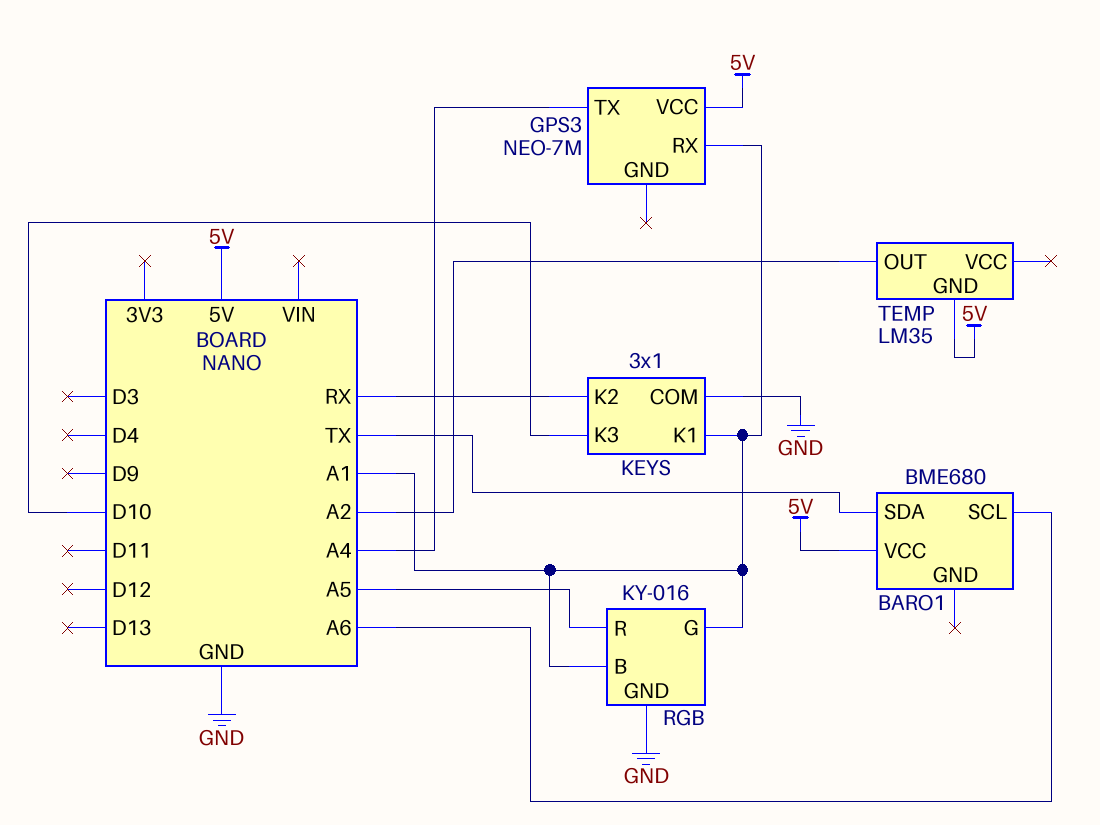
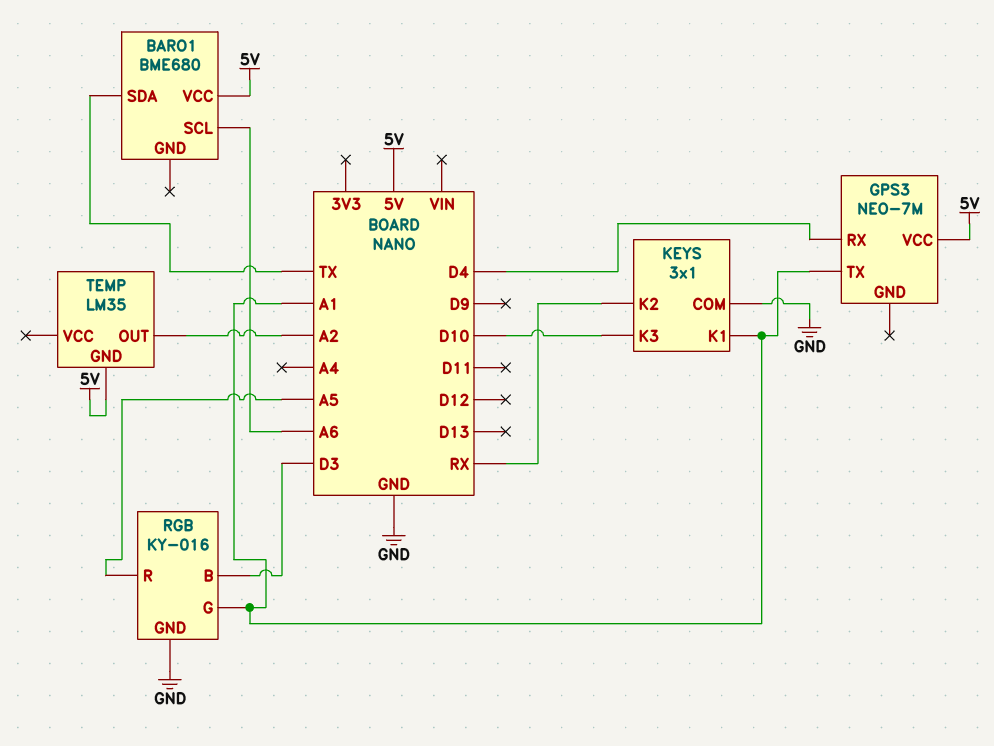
GPS3 pin RX: A1 -> D4
GPS3 pin TX: A4 -> A1
RGB pin B: A1 -> D3

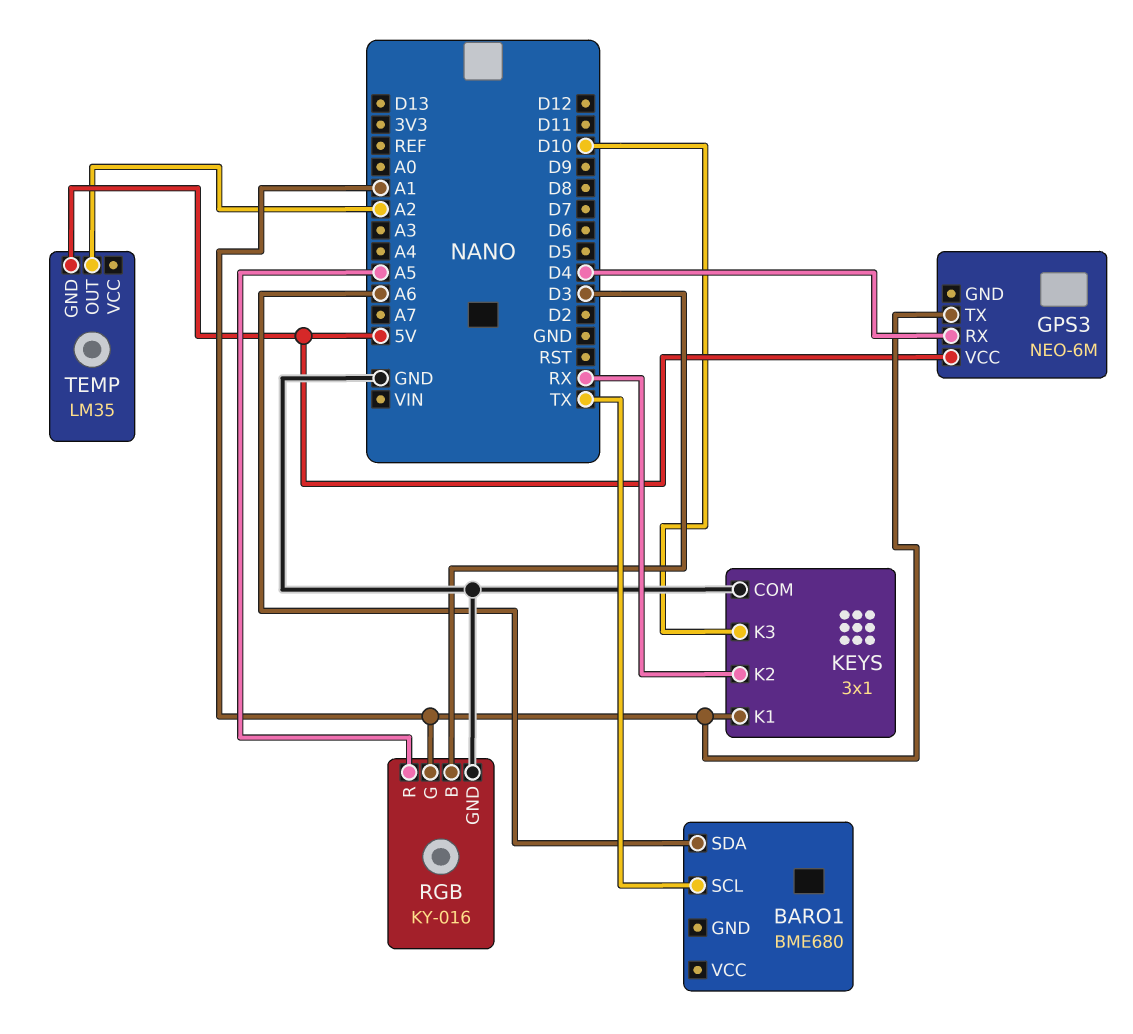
BARO1 pin SCL: A6 -> TX
BARO1 pin SDA: TX -> A6
BARO1 pin VCC: 5V -> none
GPS3: NEO-7M -> NEO-6M

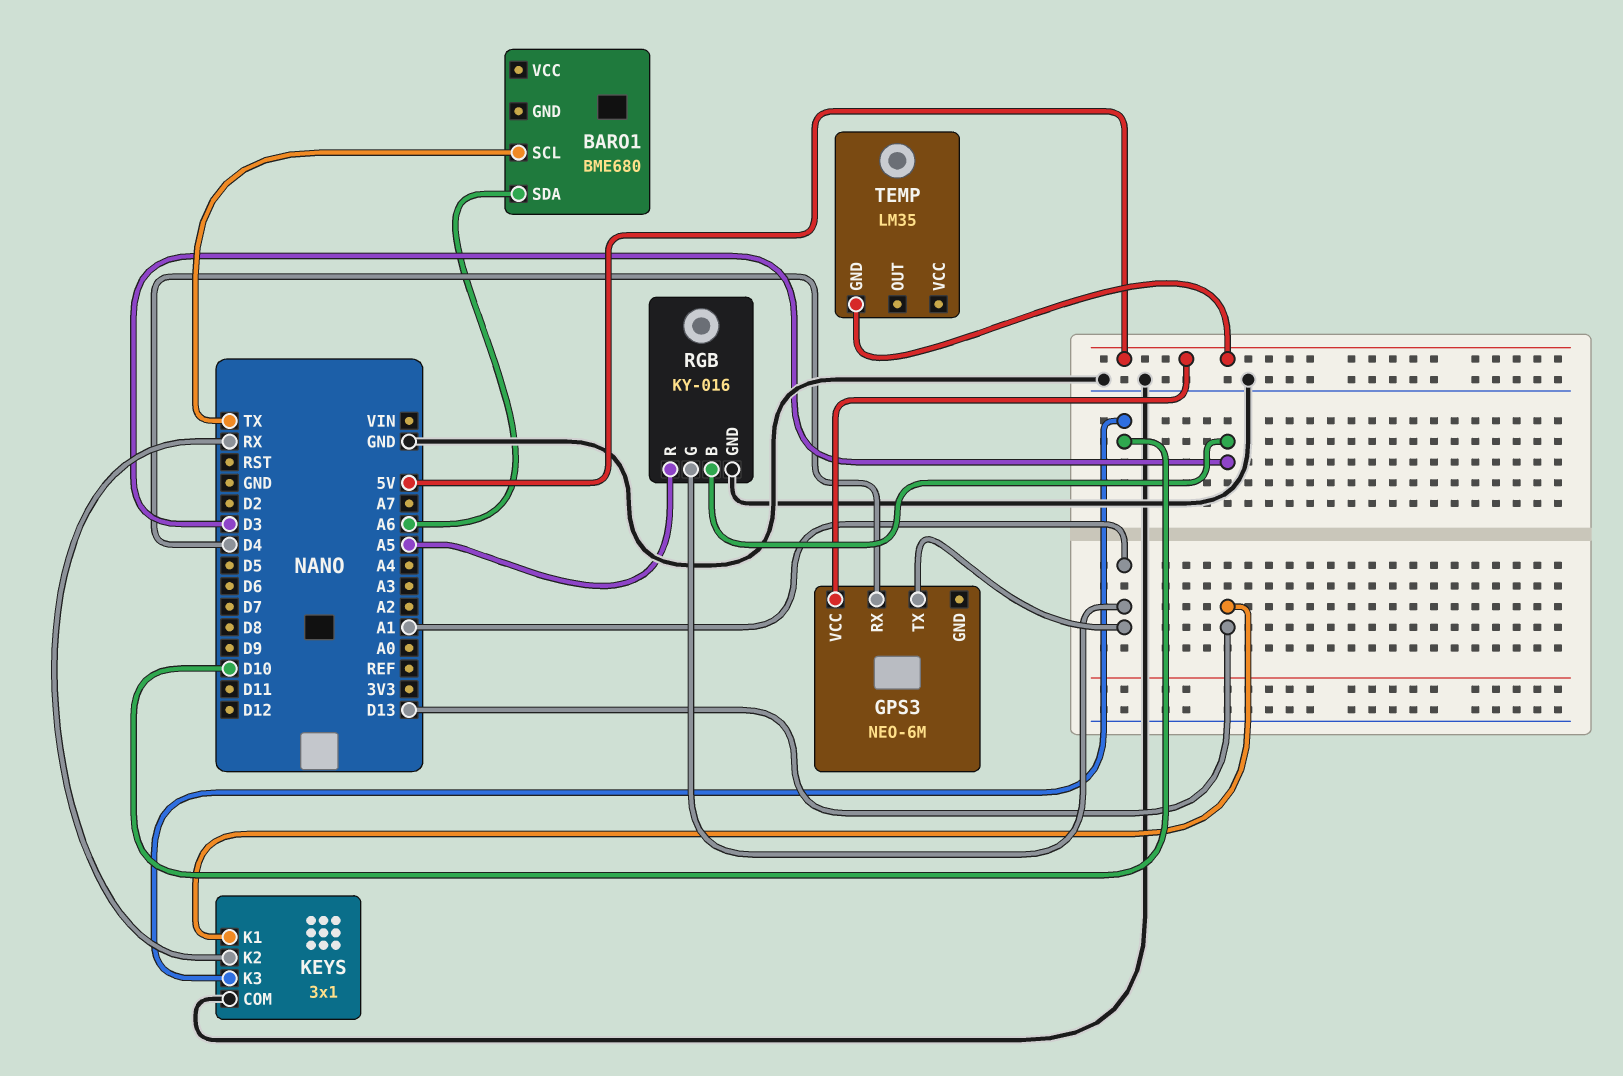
KEYS pin K1: A1 -> D13
TEMP pin OUT: A2 -> none

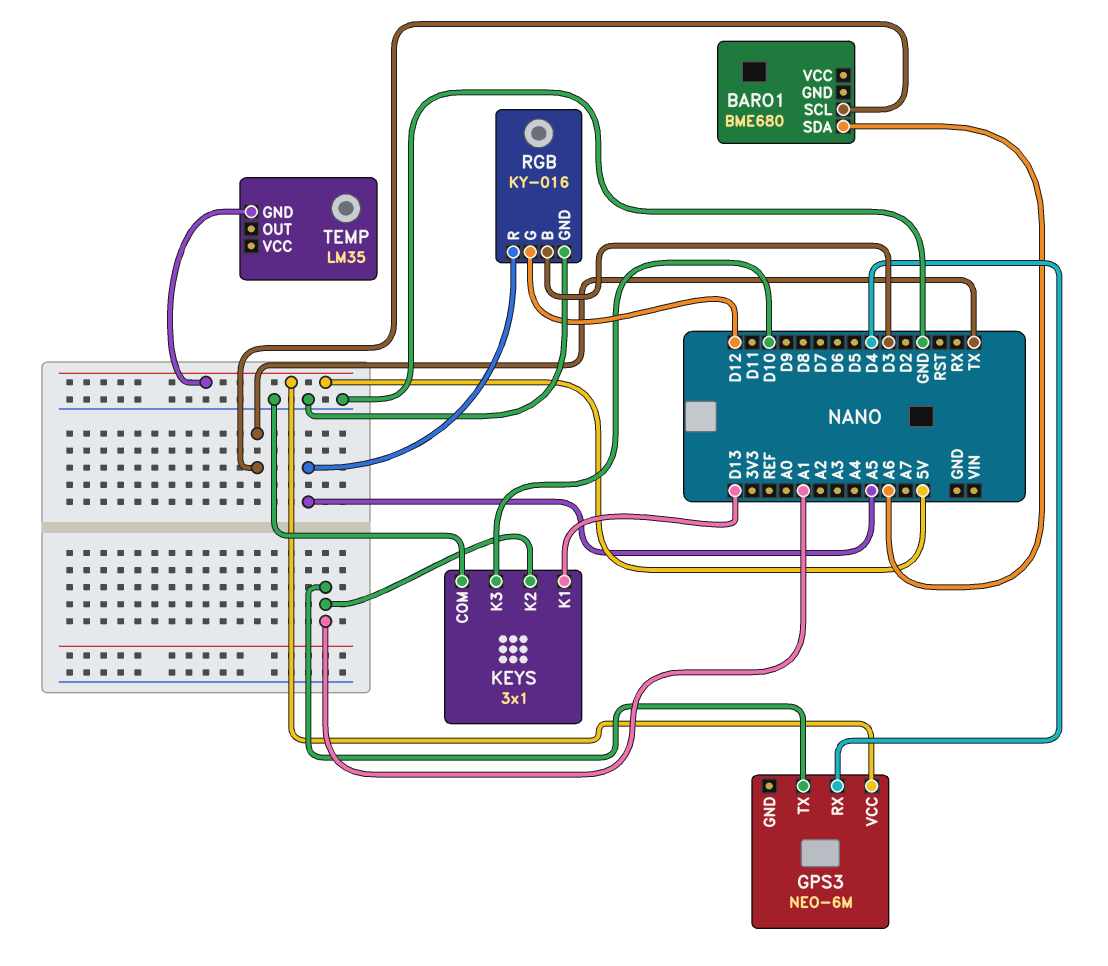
KEYS pin K2: RX -> A1
RGB pin G: A1 -> D12

